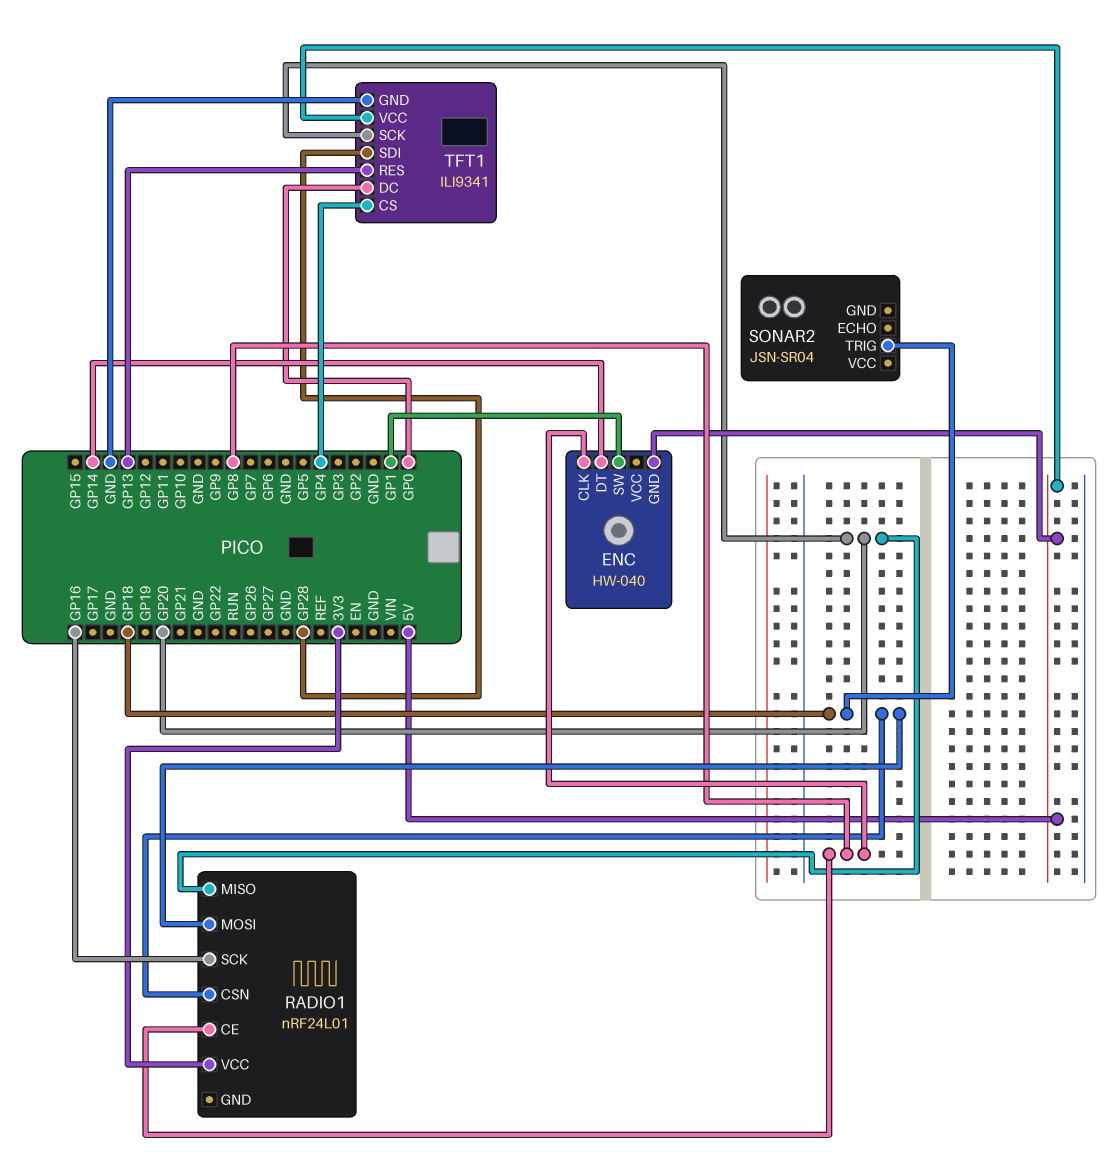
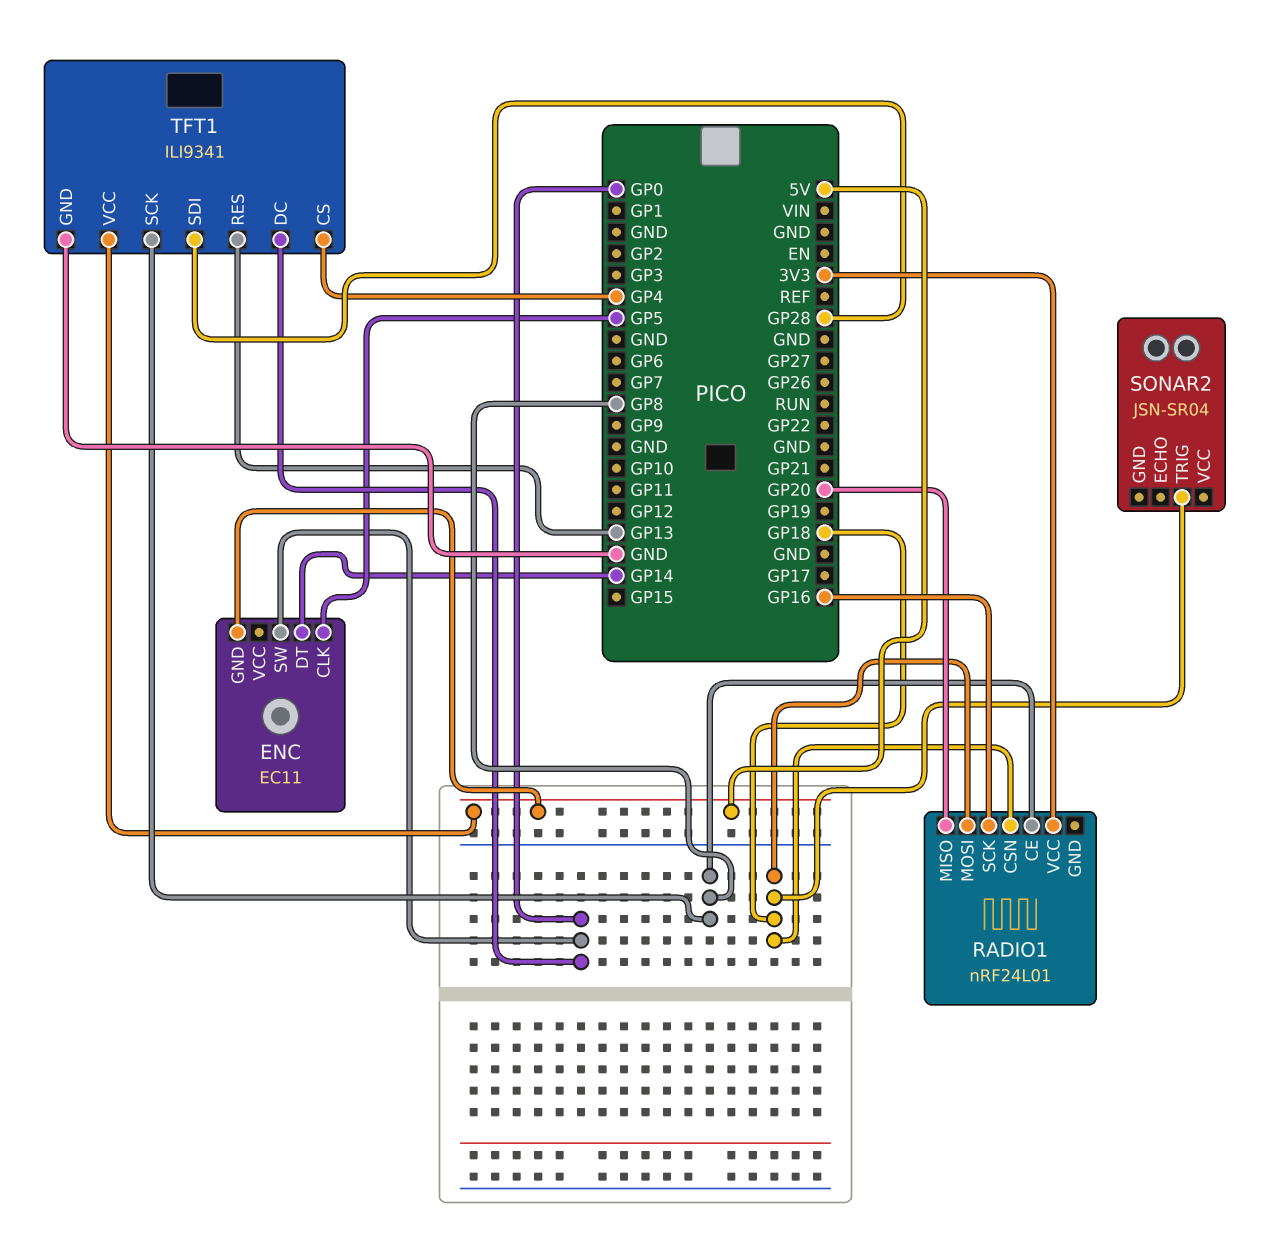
ENC: HW-040 -> EC11
ENC pin CLK: GP8 -> GP5
ENC pin SW: GP1 -> GP0
TFT1 pin SCK: GP20 -> GP8

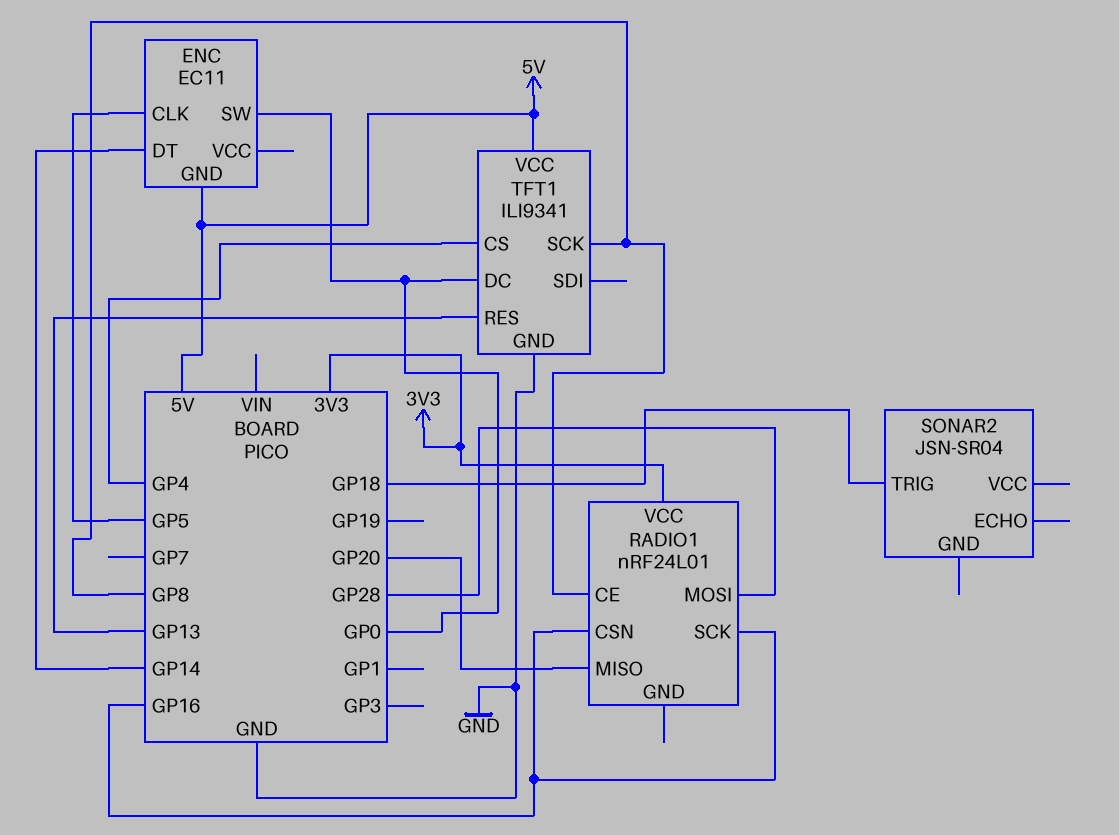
RADIO1 pin CSN: GP18 -> GP16
RADIO1 pin MOSI: GP18 -> GP28
TFT1 pin SDI: GP28 -> none

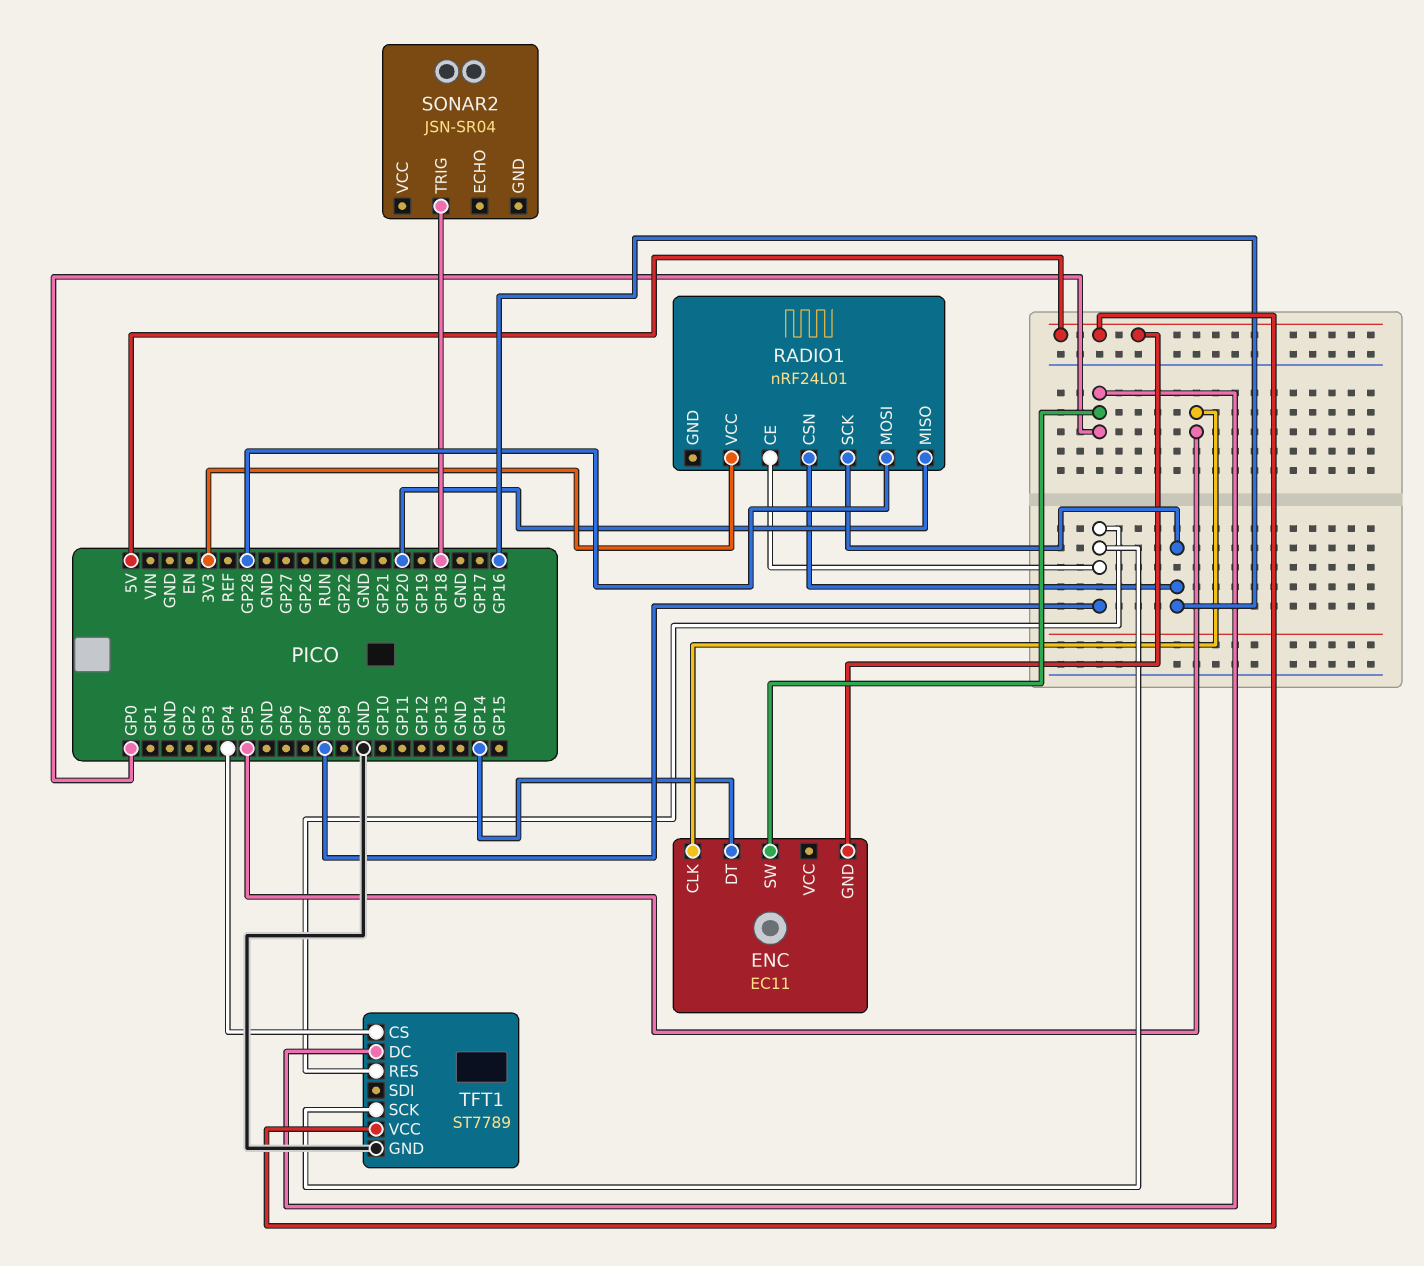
TFT1: ILI9341 -> ST7789
TFT1 pin RES: GP13 -> GP8

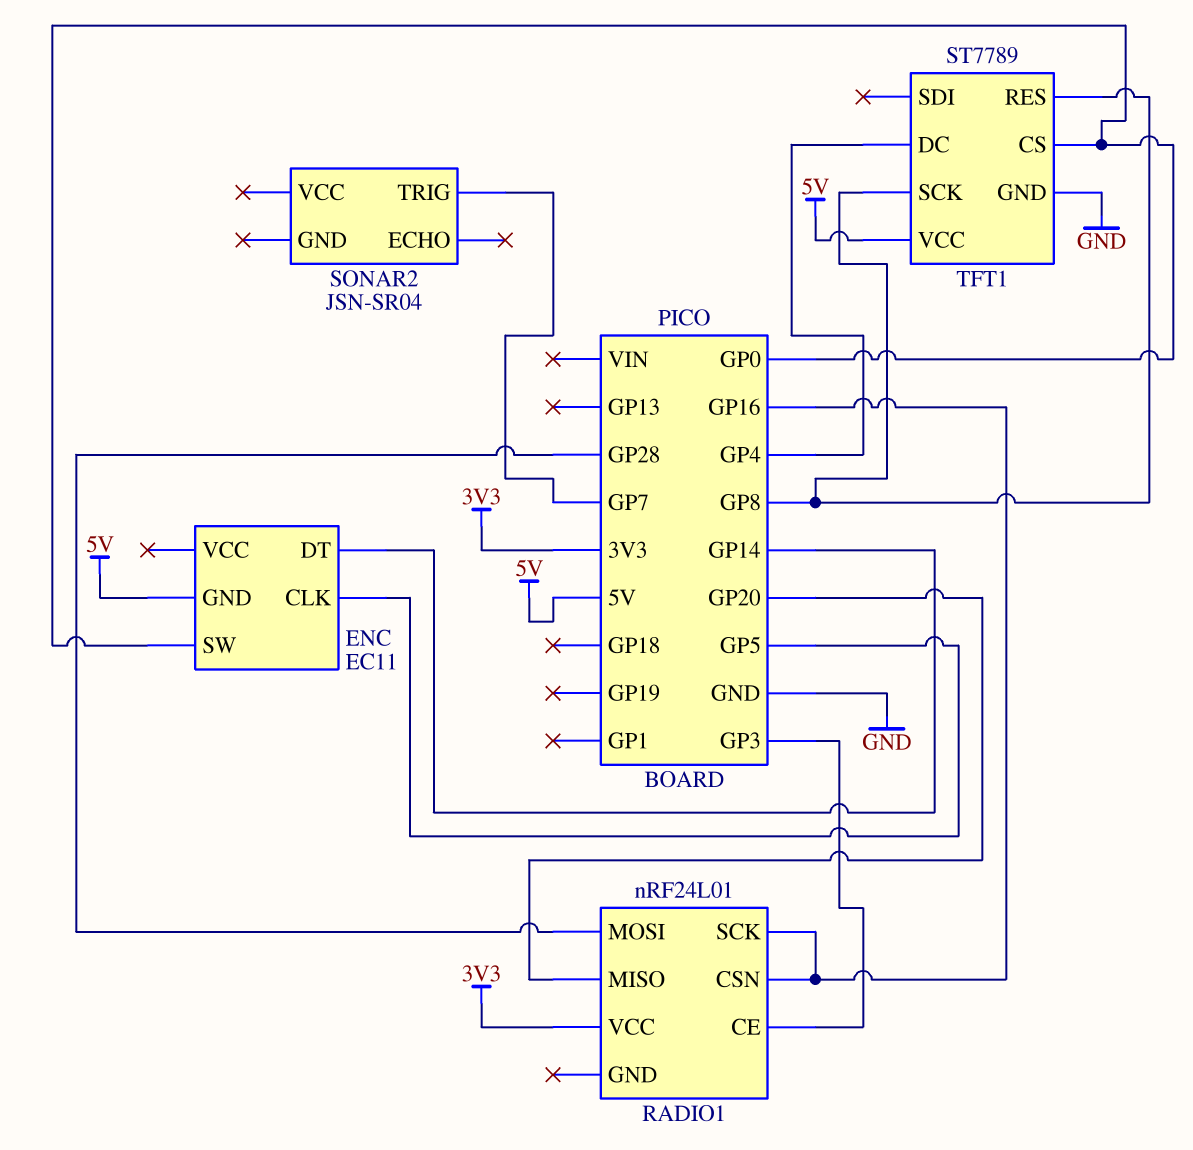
RADIO1 pin CE: GP8 -> GP3
SONAR2 pin TRIG: GP18 -> GP7
TFT1 pin CS: GP4 -> GP0
TFT1 pin DC: GP0 -> GP4

